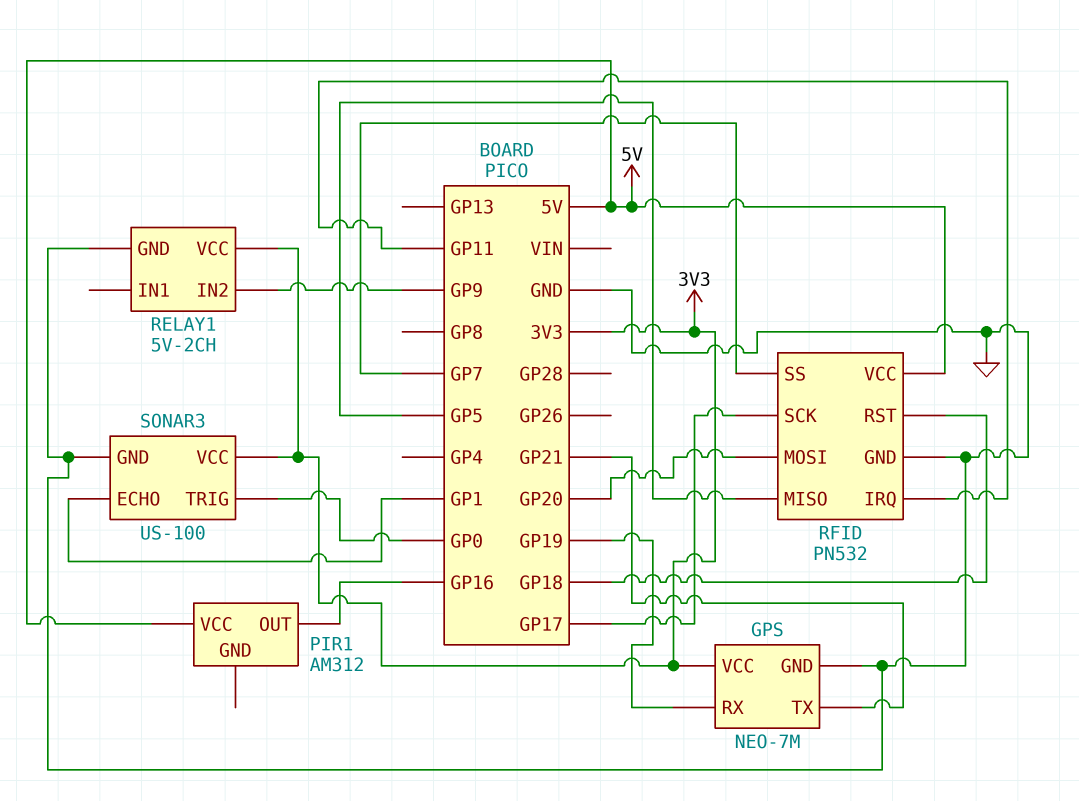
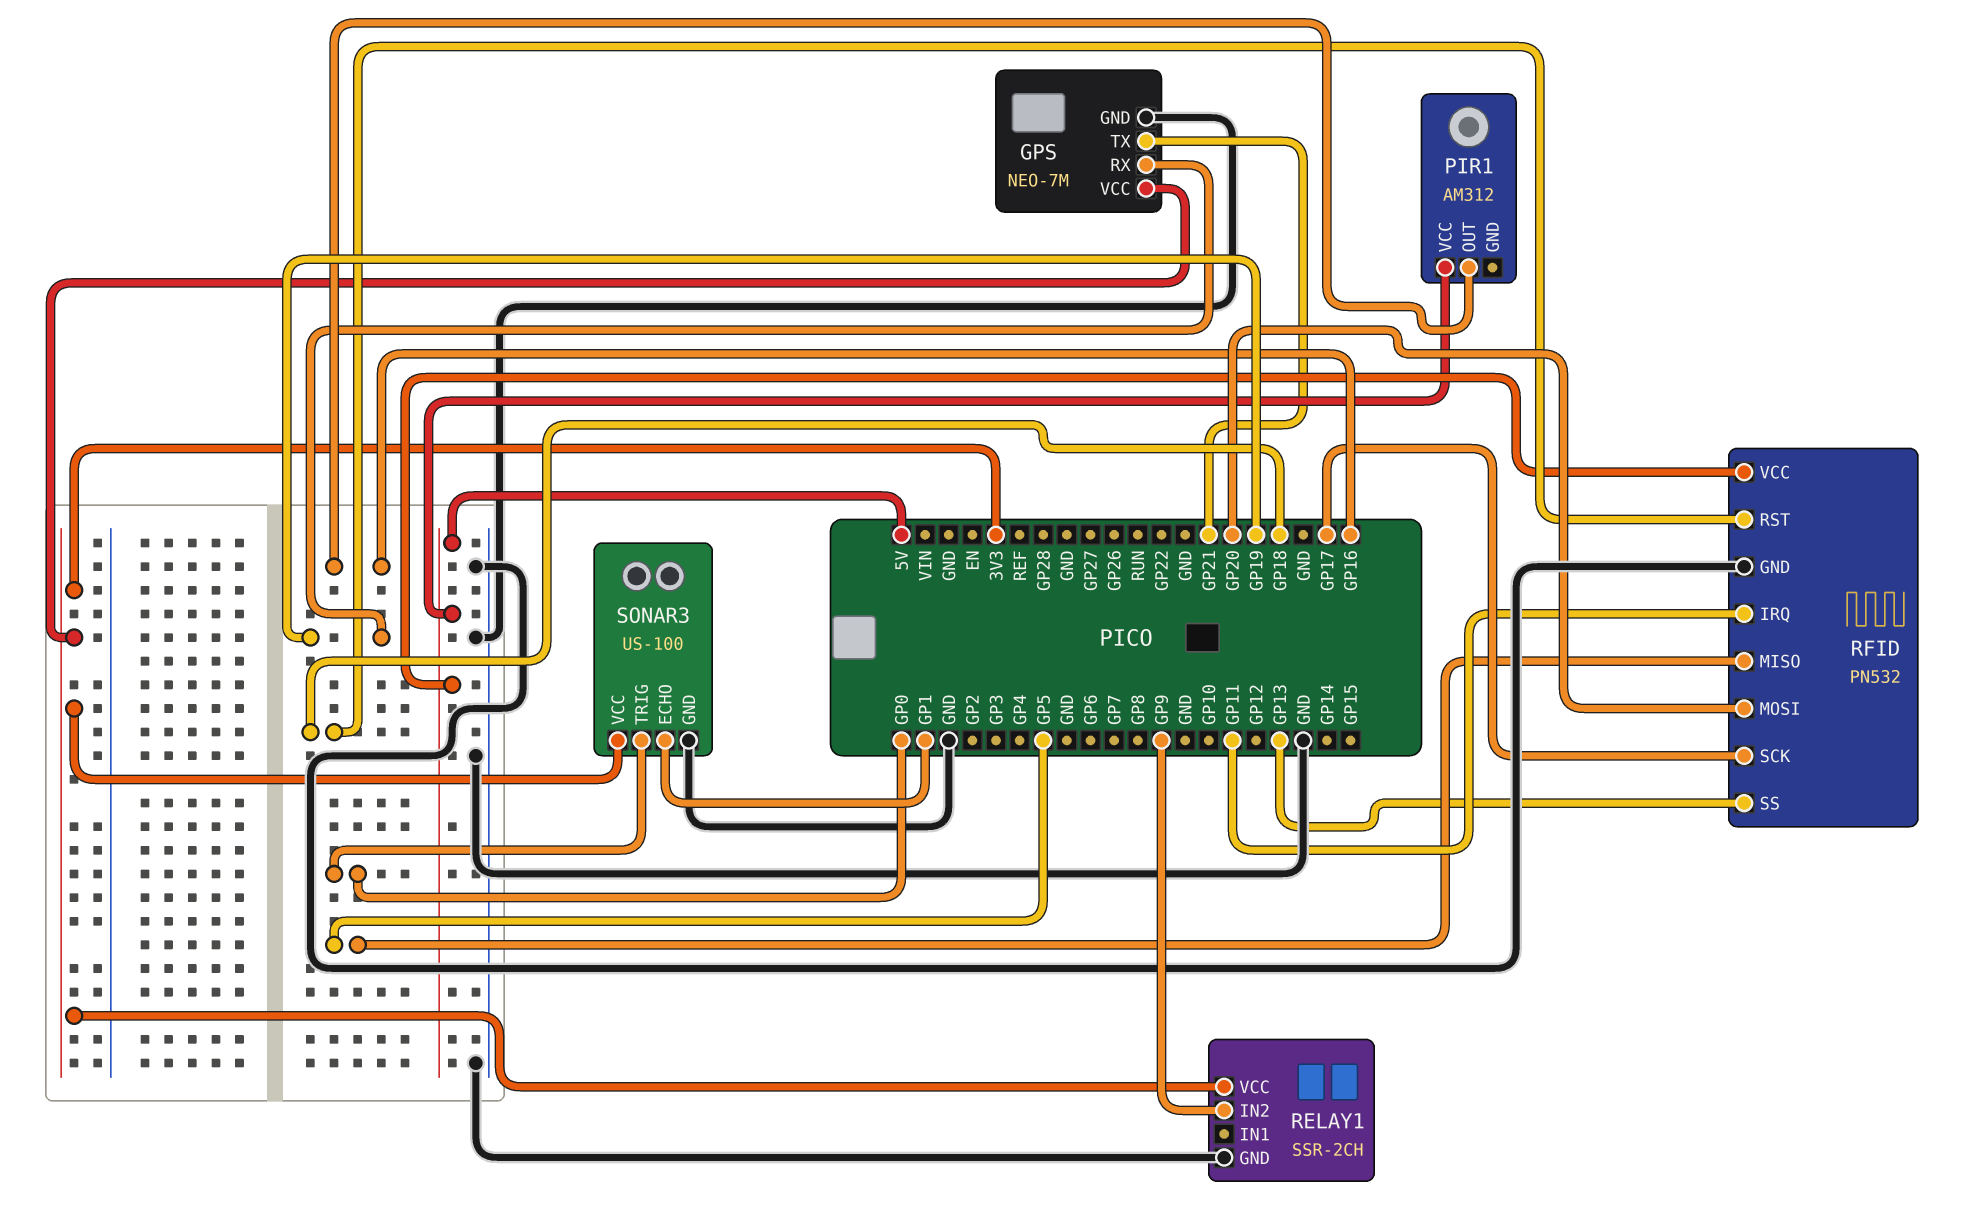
RELAY1: 5V-2CH -> SSR-2CH
RFID pin SS: GP7 -> GP13

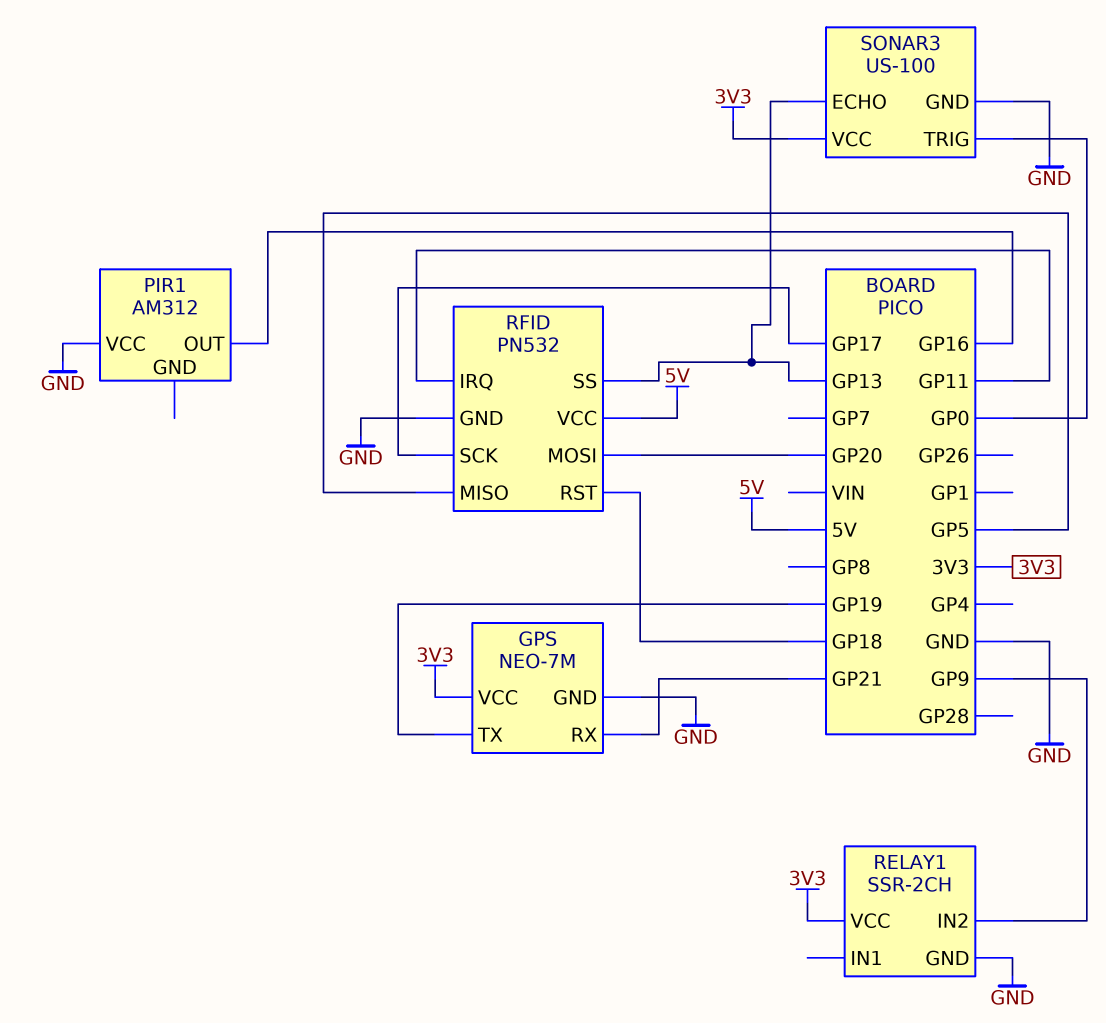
GPS pin RX: GP19 -> GP21
GPS pin TX: GP21 -> GP19
PIR1 pin VCC: 5V -> GND
SONAR3 pin ECHO: GP1 -> GP13

